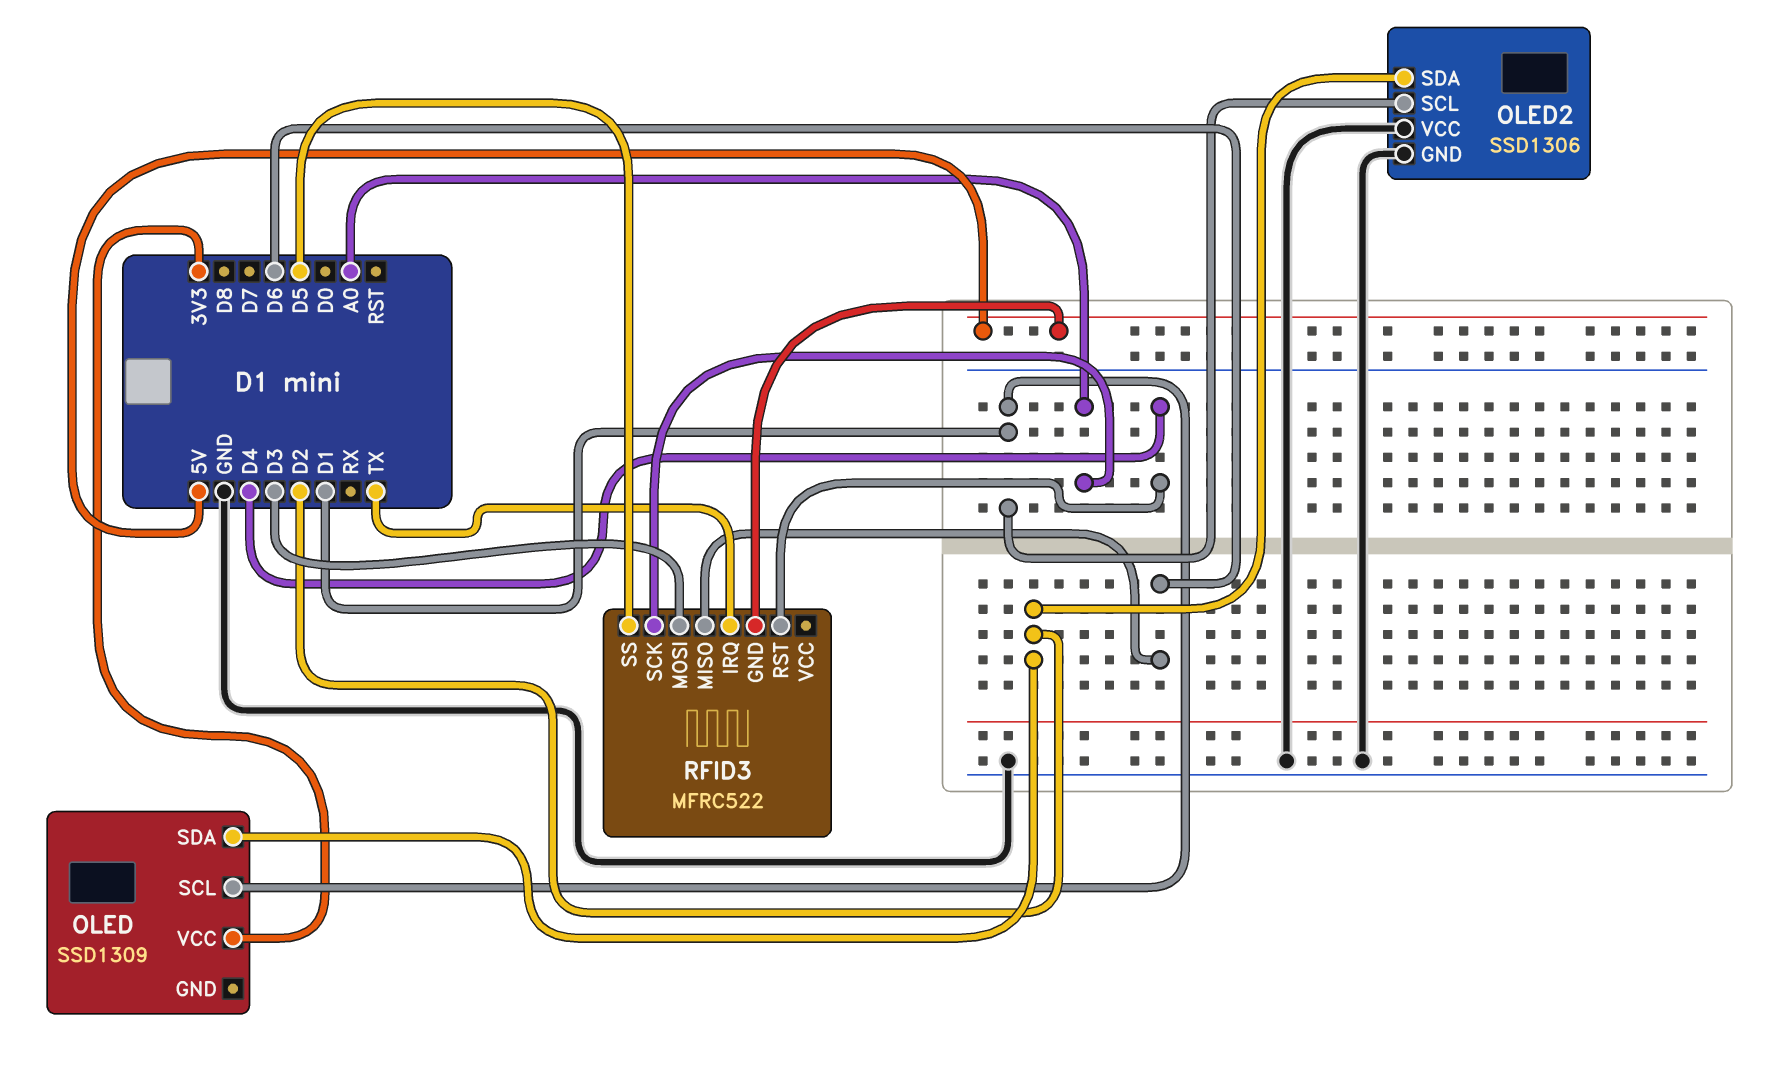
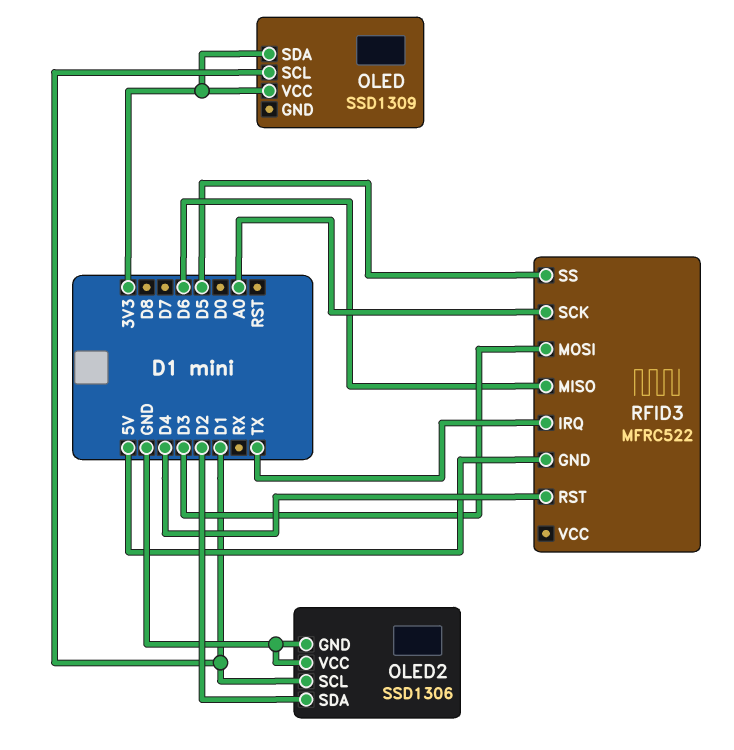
OLED pin SDA: D2 -> 3V3

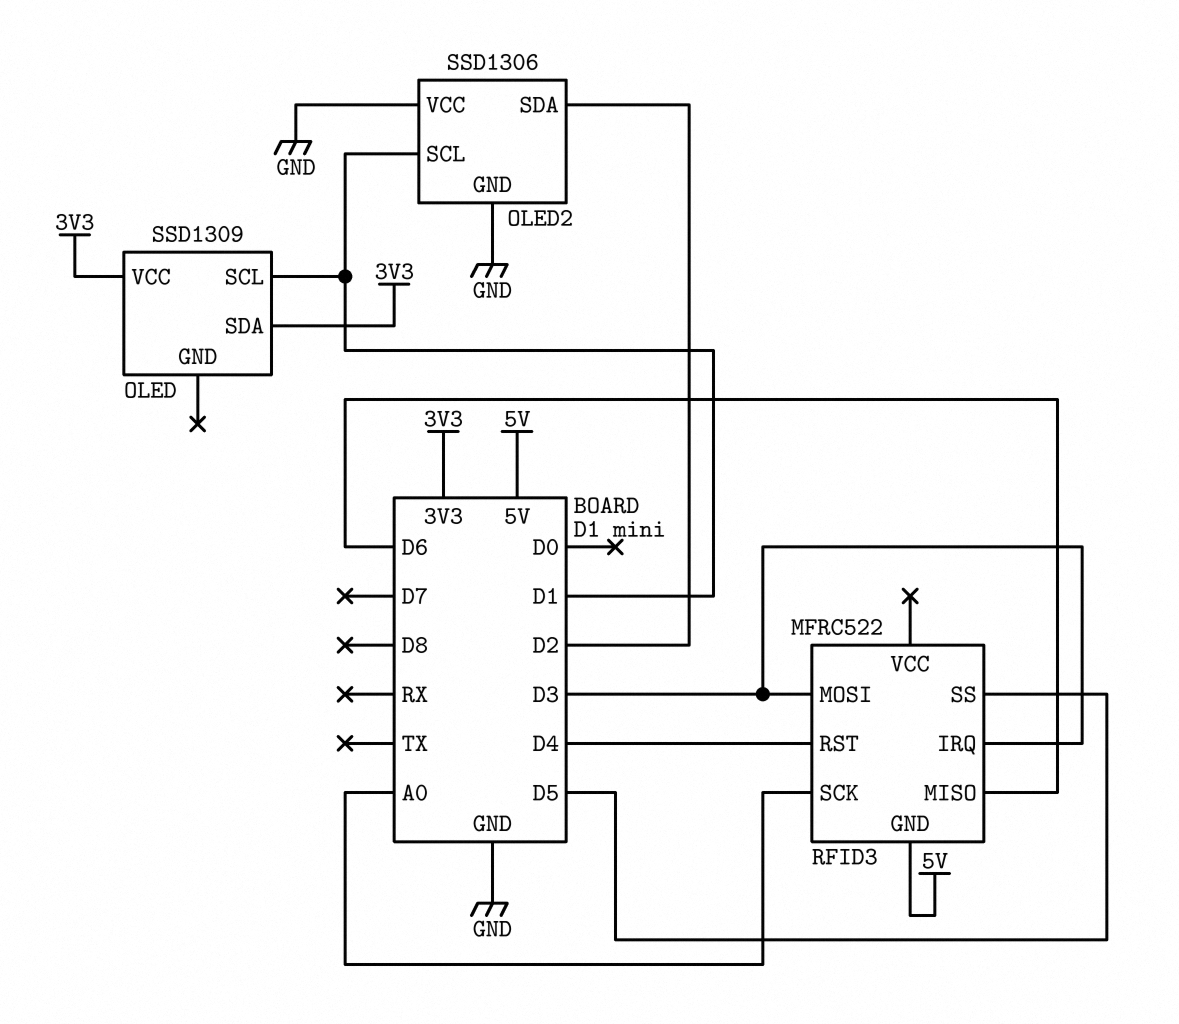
RFID3 pin IRQ: TX -> D3

